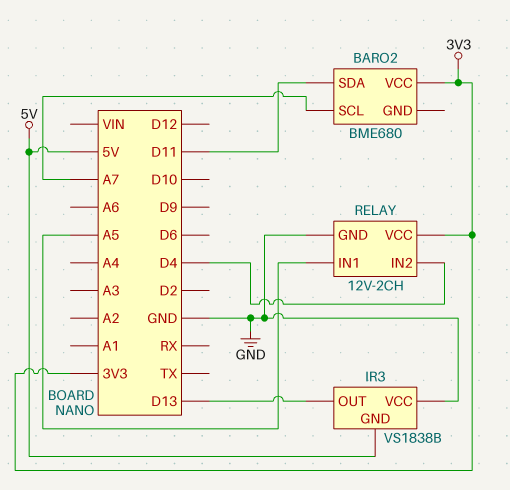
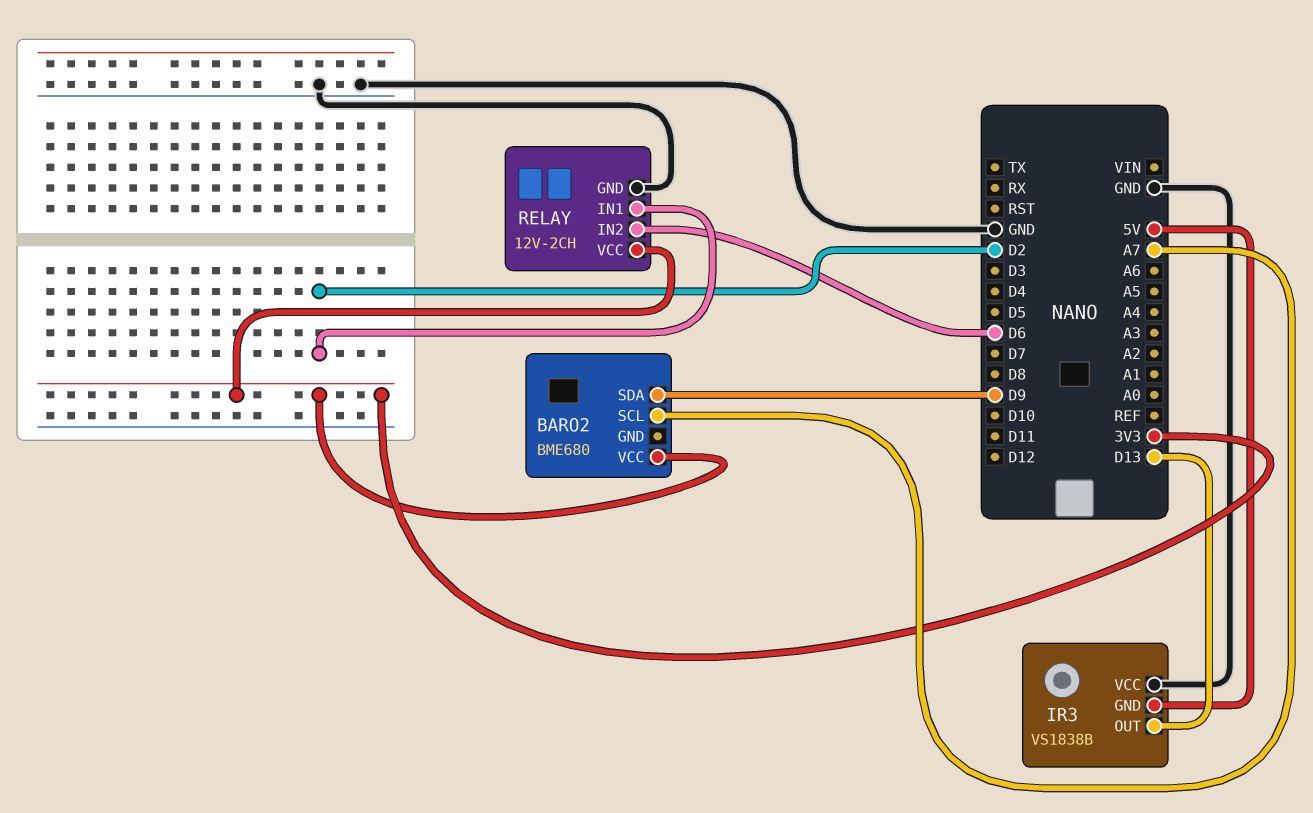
BARO2 pin SDA: D11 -> D9
RELAY pin IN1: A5 -> D2
RELAY pin IN2: D4 -> D6

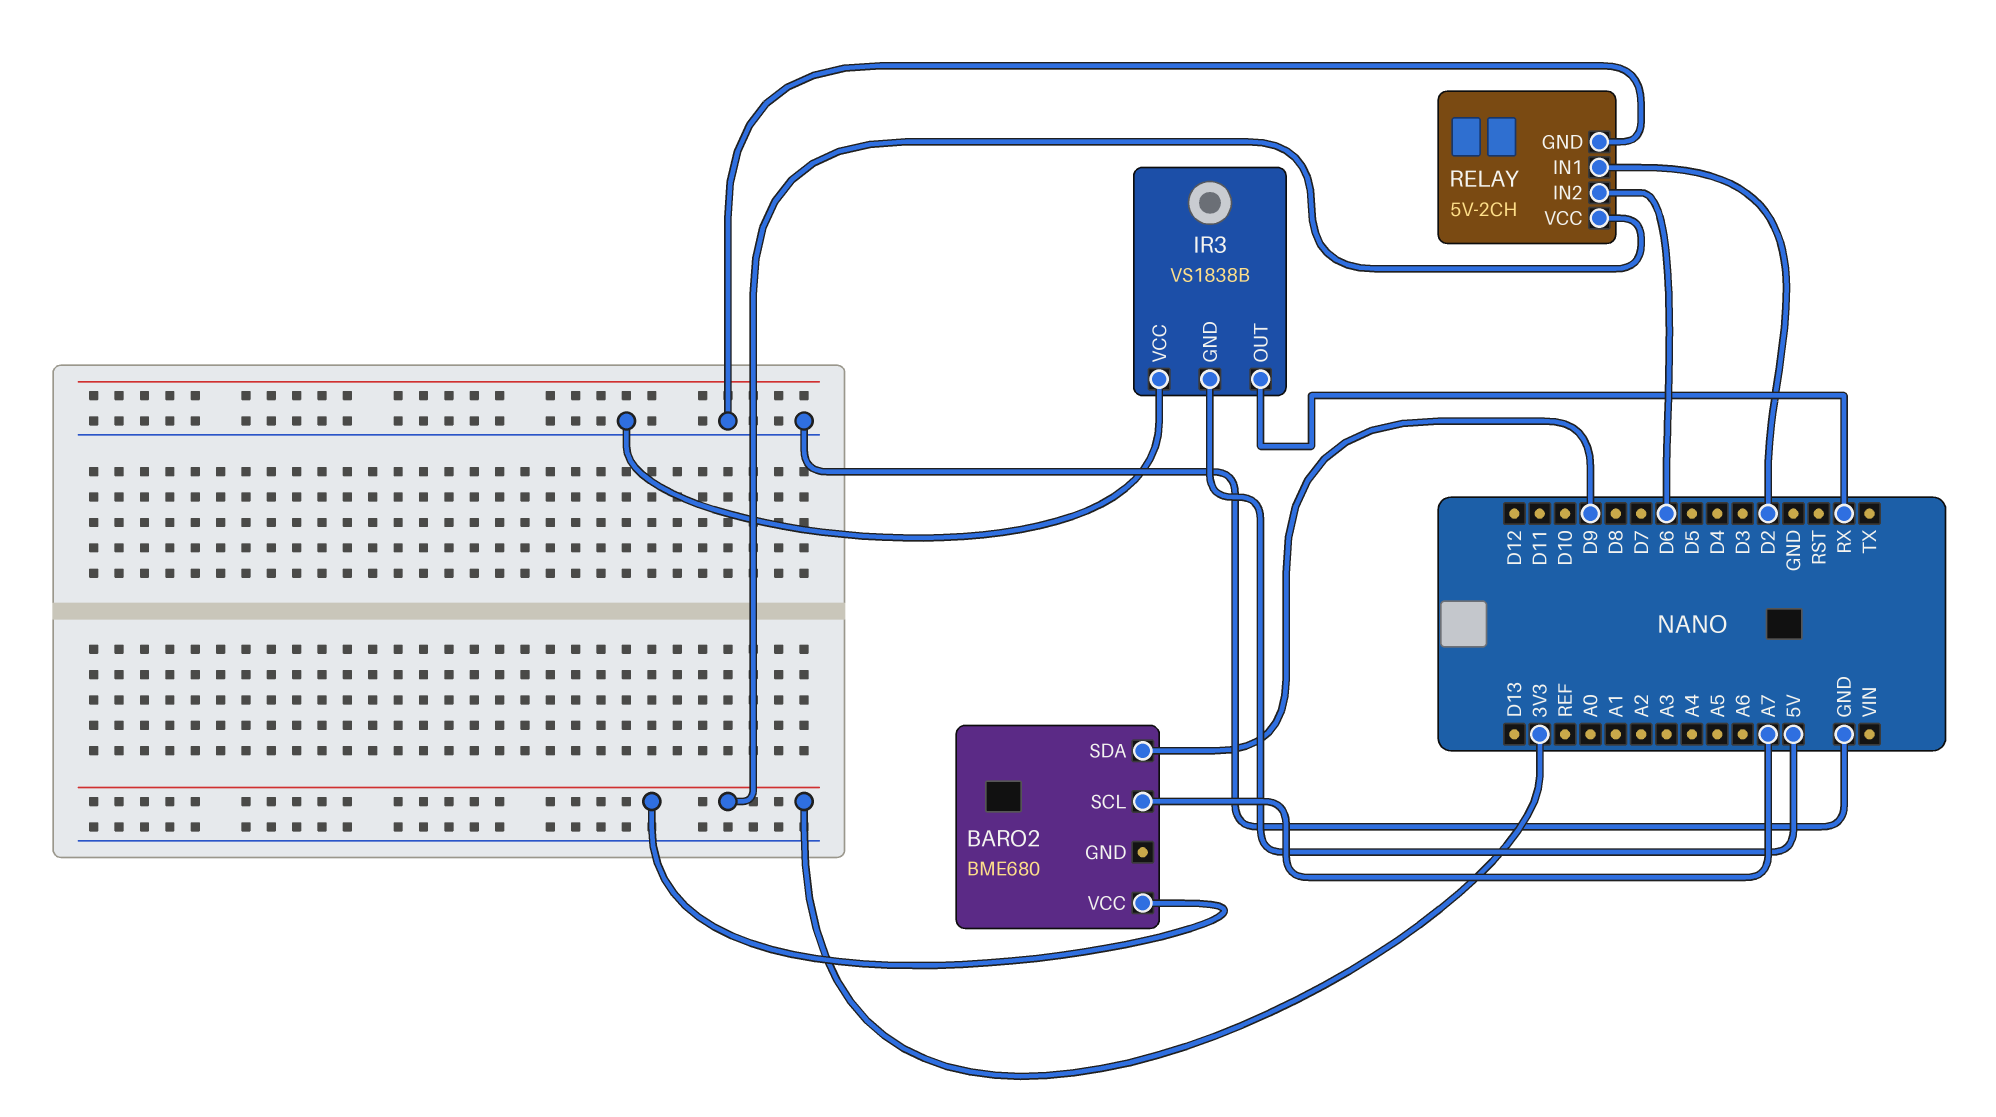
IR3 pin OUT: D13 -> RX
RELAY: 12V-2CH -> 5V-2CH

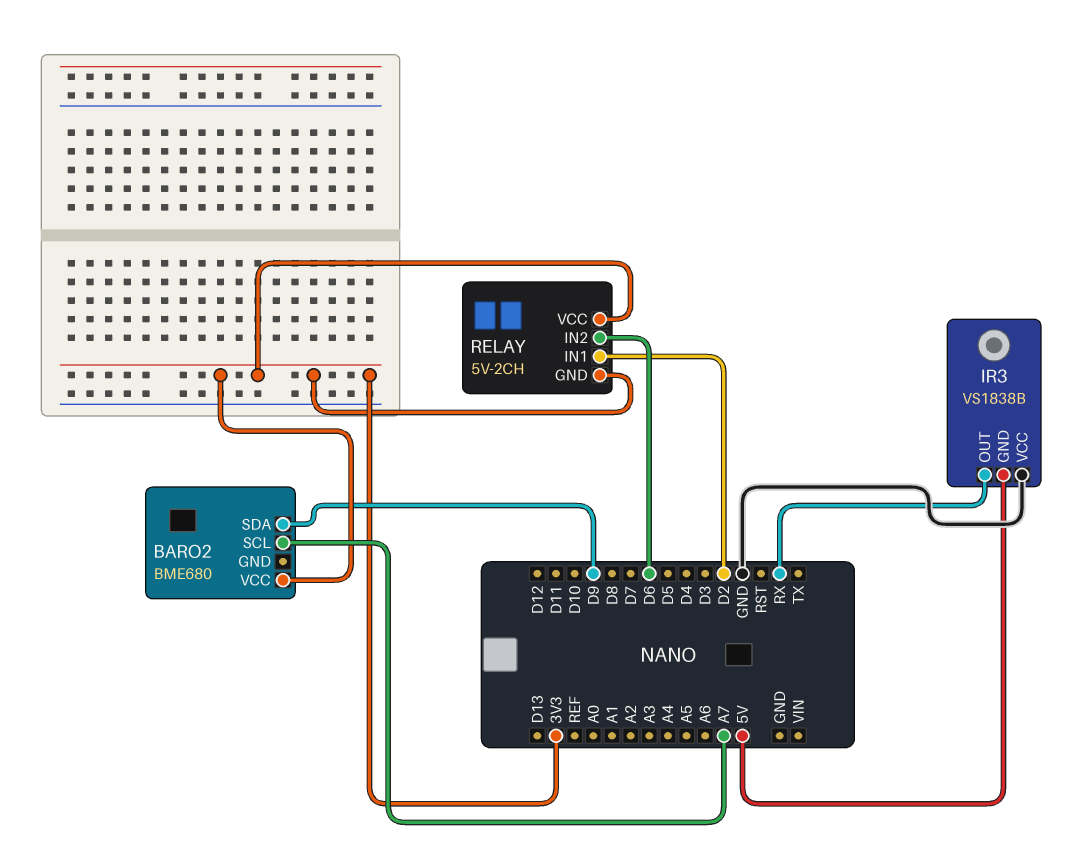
RELAY pin GND: GND -> 3V3

